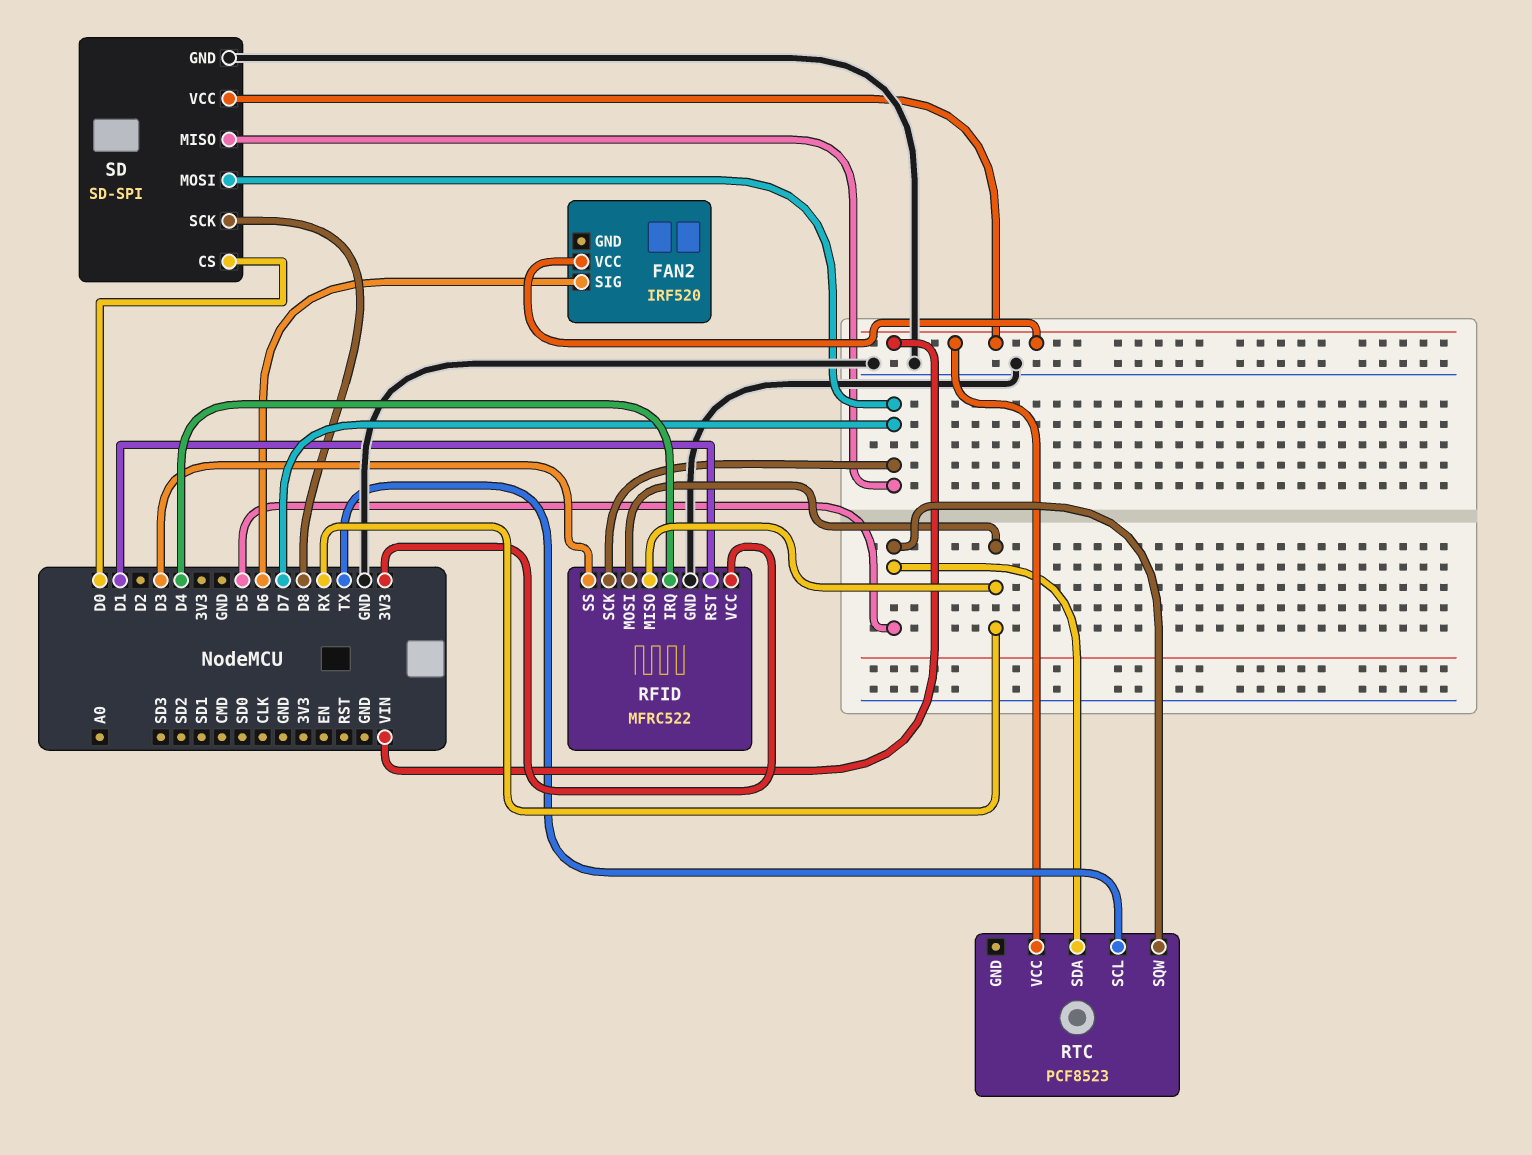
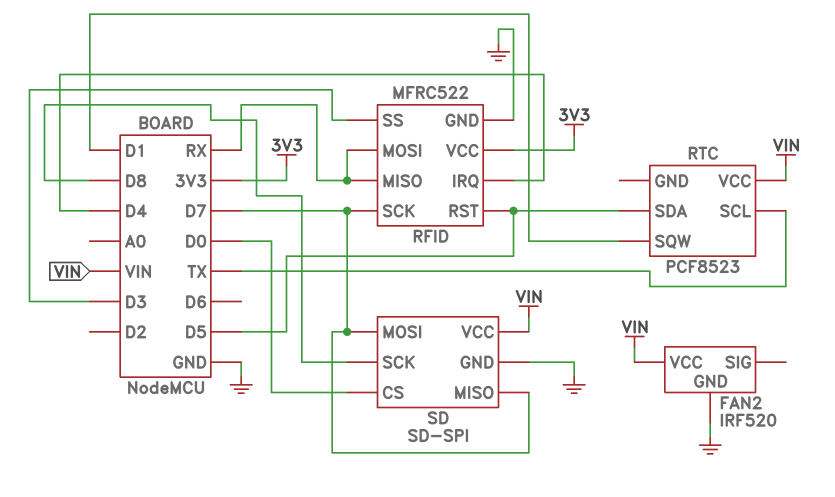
FAN2 pin GND: none -> GND
FAN2 pin SIG: D6 -> none
RFID pin RST: D1 -> D5
RTC pin SQW: D5 -> D1

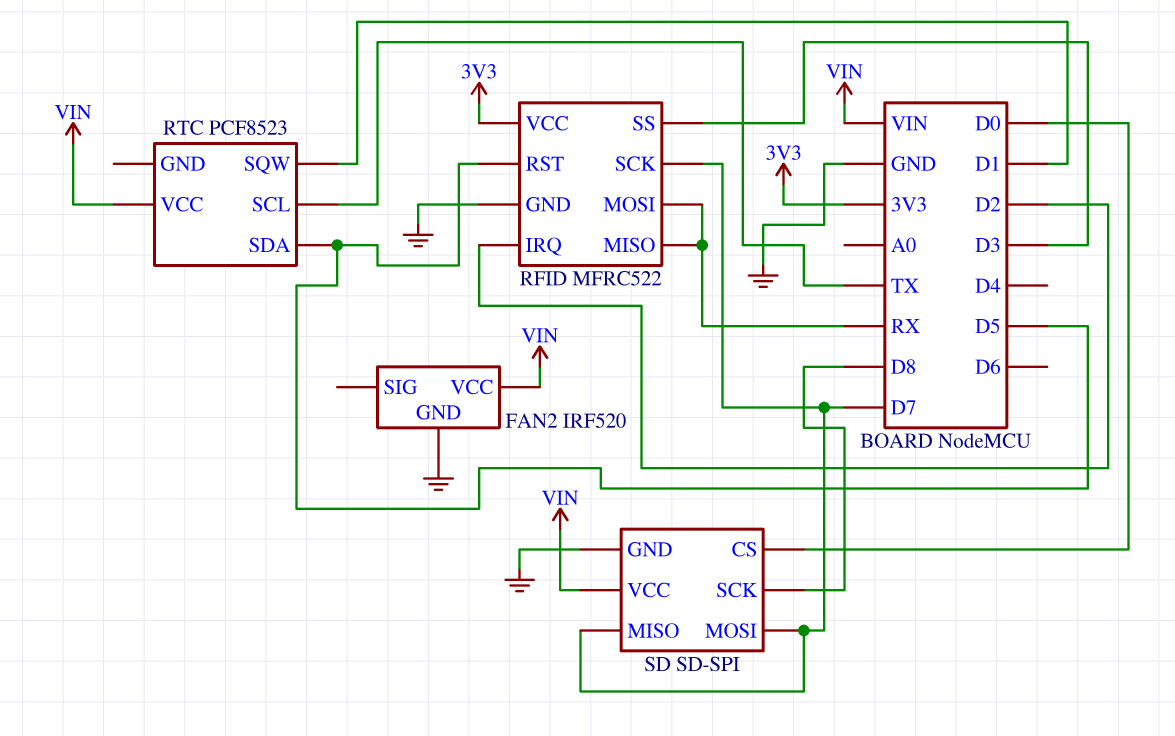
RFID pin IRQ: D4 -> D2

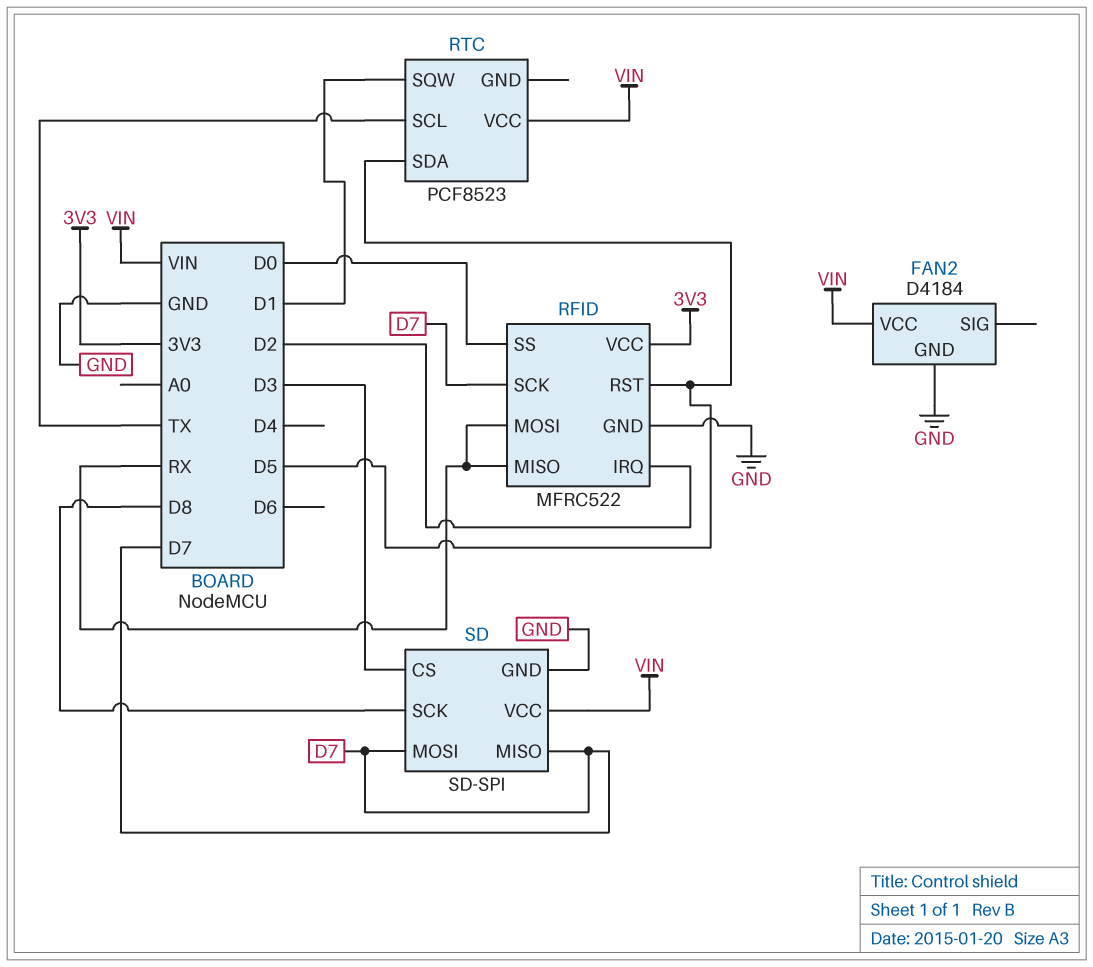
FAN2: IRF520 -> D4184
RFID pin SS: D3 -> D0
SD pin CS: D0 -> D3

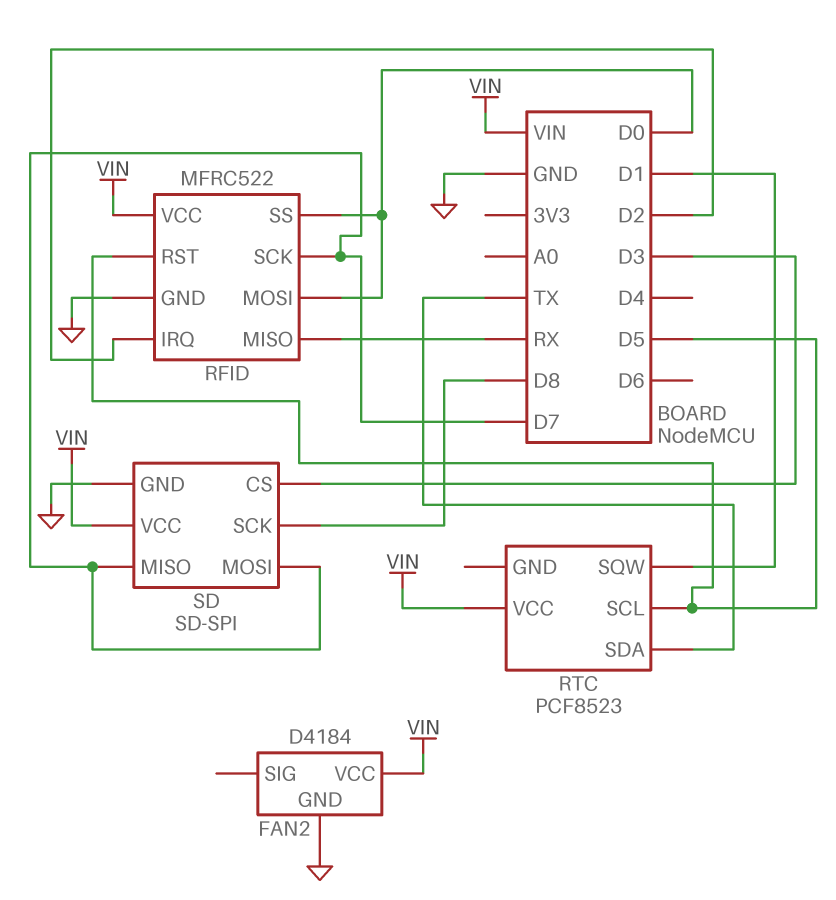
RFID pin MOSI: RX -> D0
RFID pin VCC: 3V3 -> VIN
RTC pin SCL: TX -> D5
RTC pin SDA: D5 -> TX

